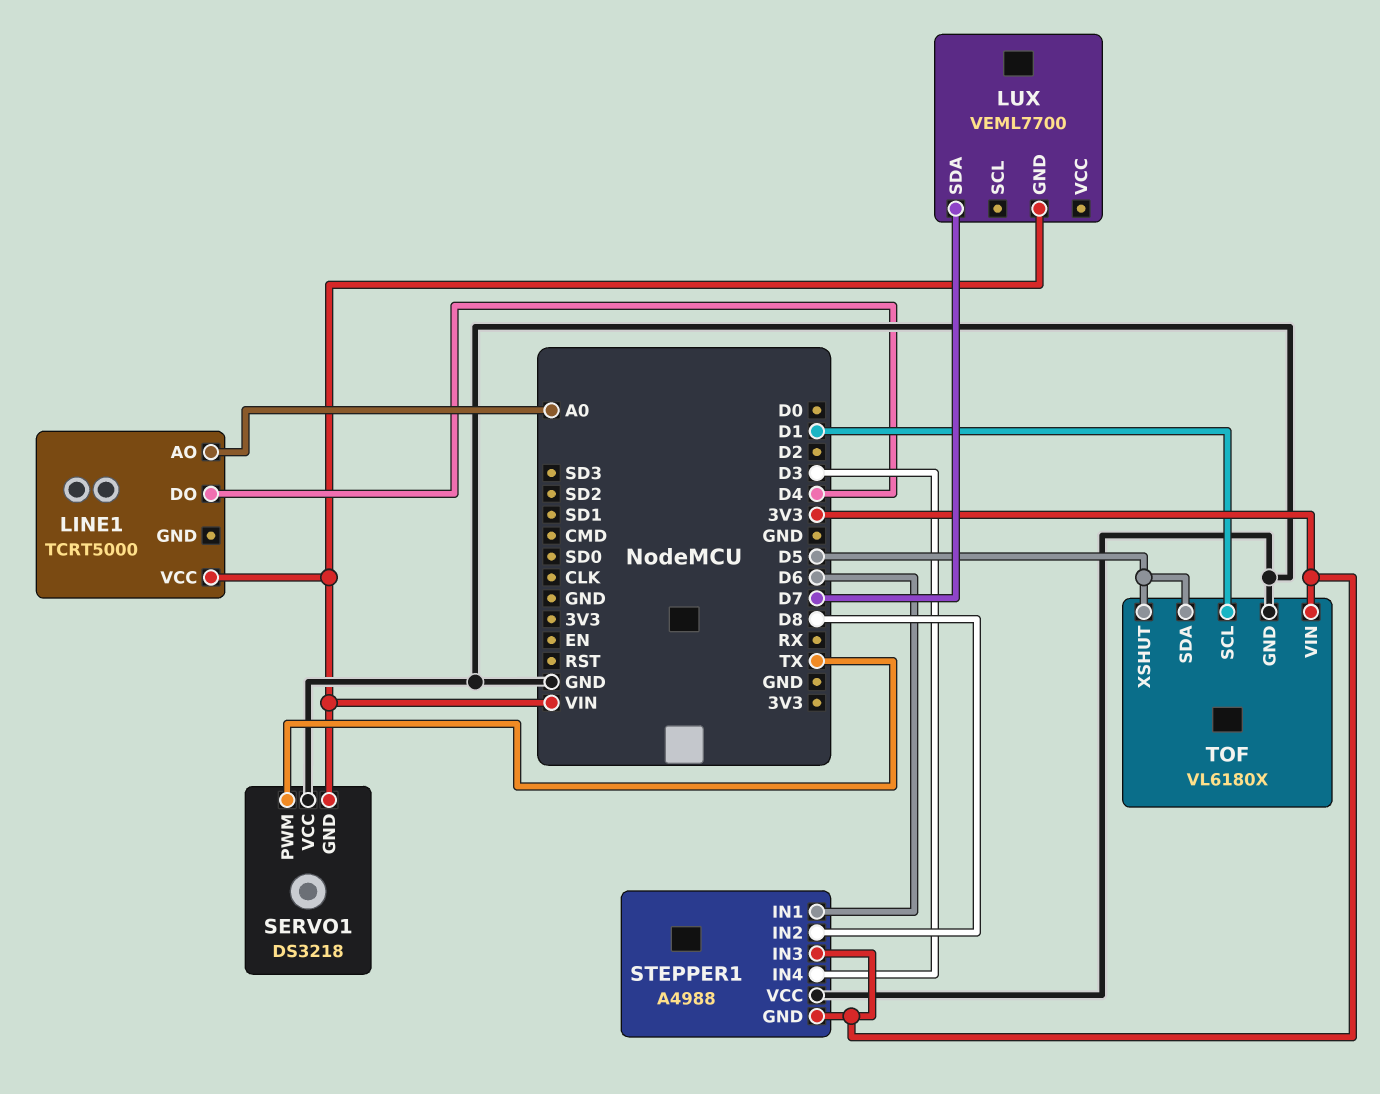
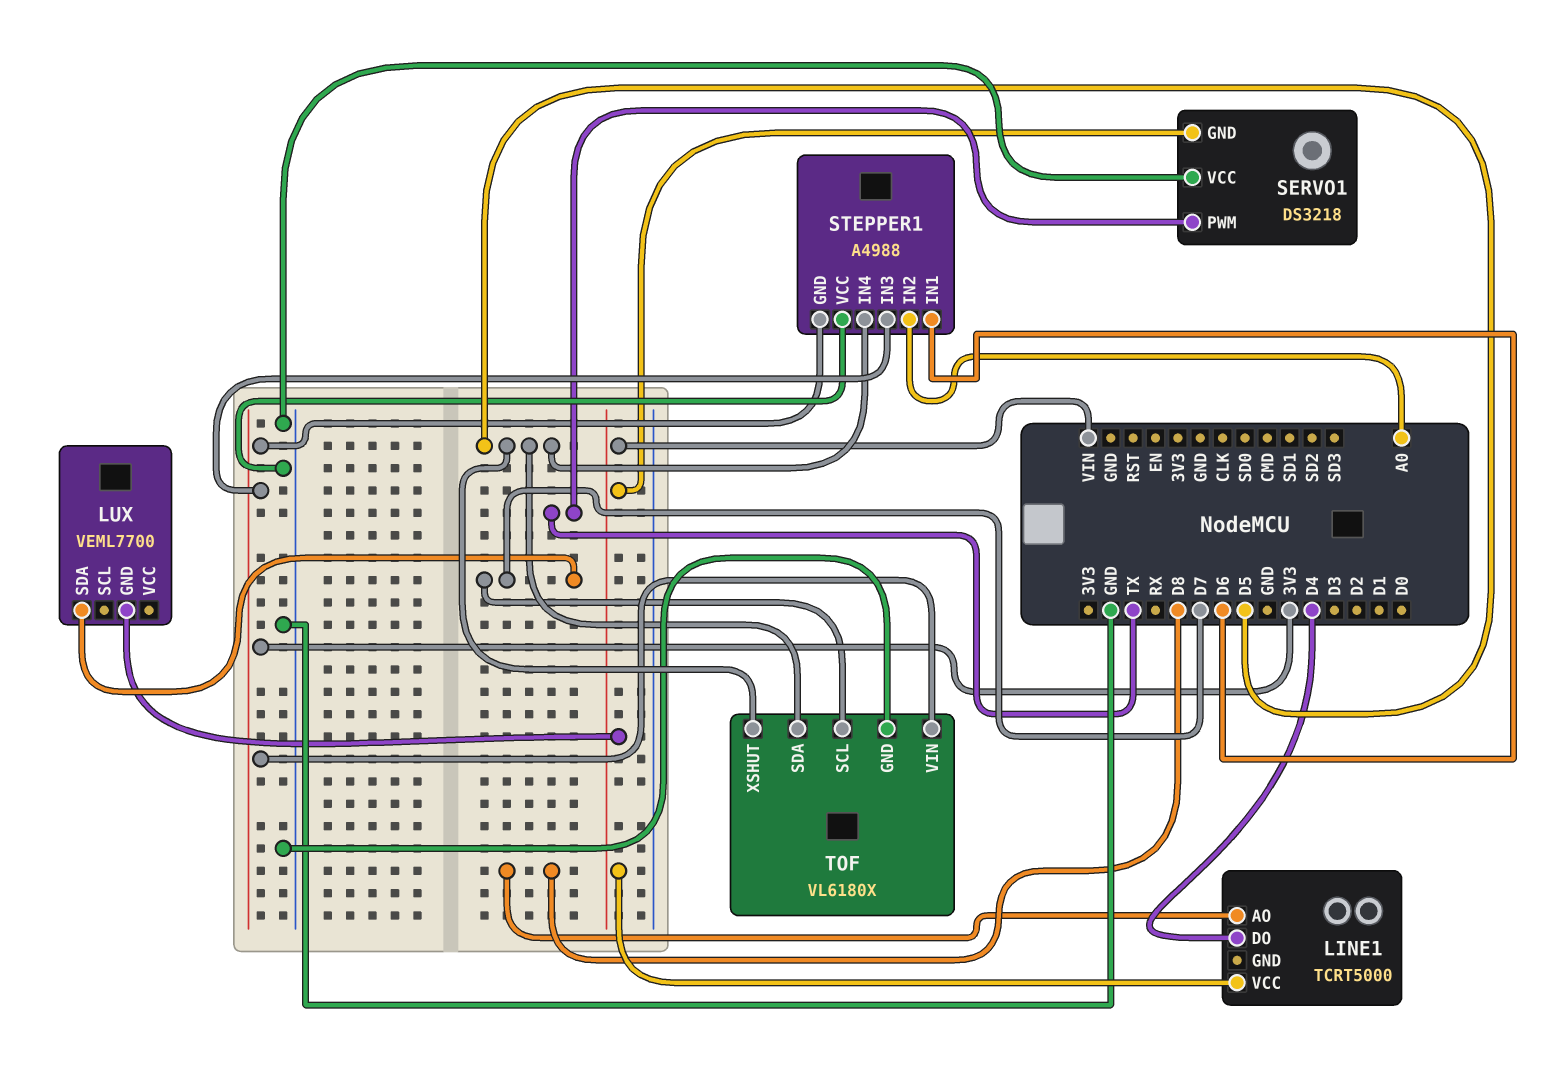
LINE1 pin AO: A0 -> D8
STEPPER1 pin IN2: D8 -> A0
STEPPER1 pin IN4: D3 -> D5
TOF pin SCL: D1 -> D7

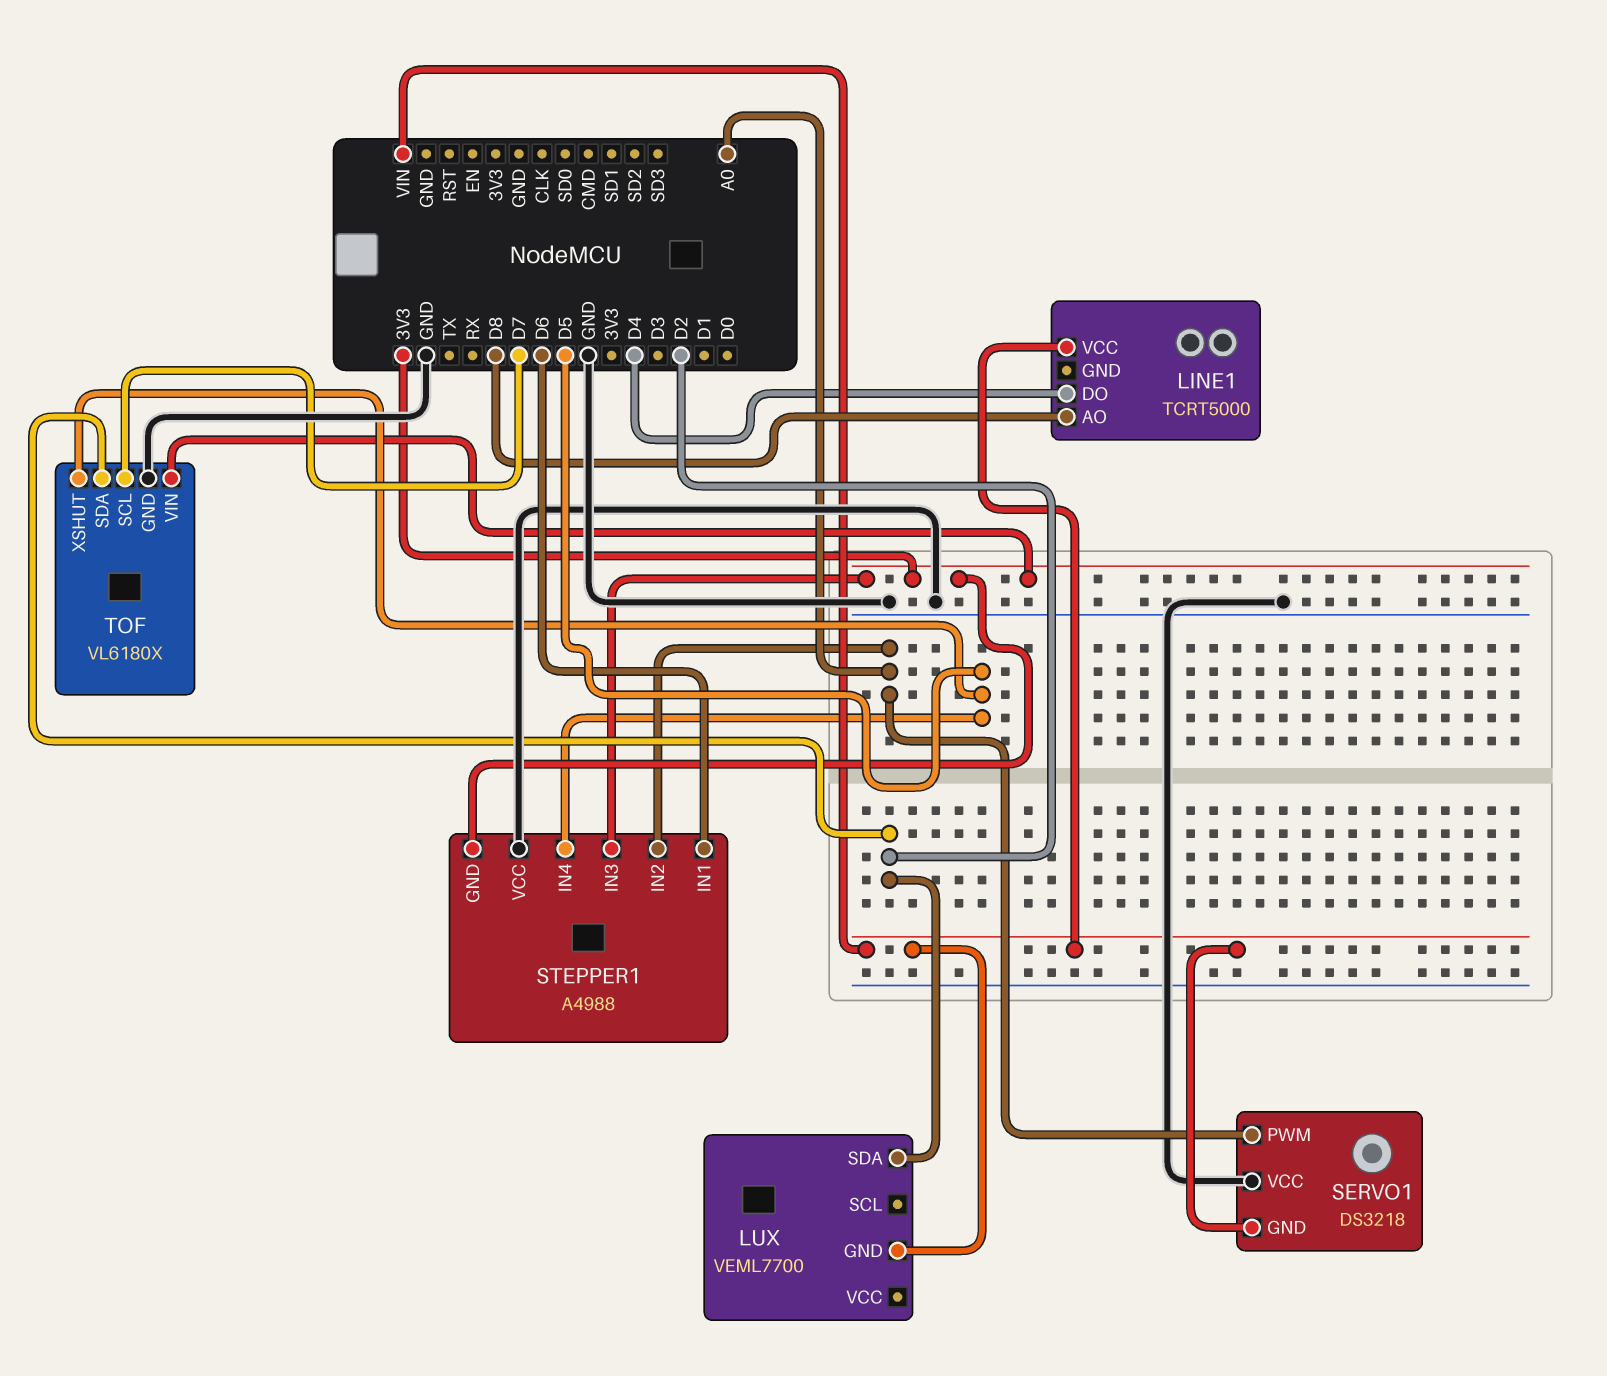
LUX pin SDA: D7 -> D2
SERVO1 pin PWM: TX -> A0
TOF pin SDA: D5 -> D2

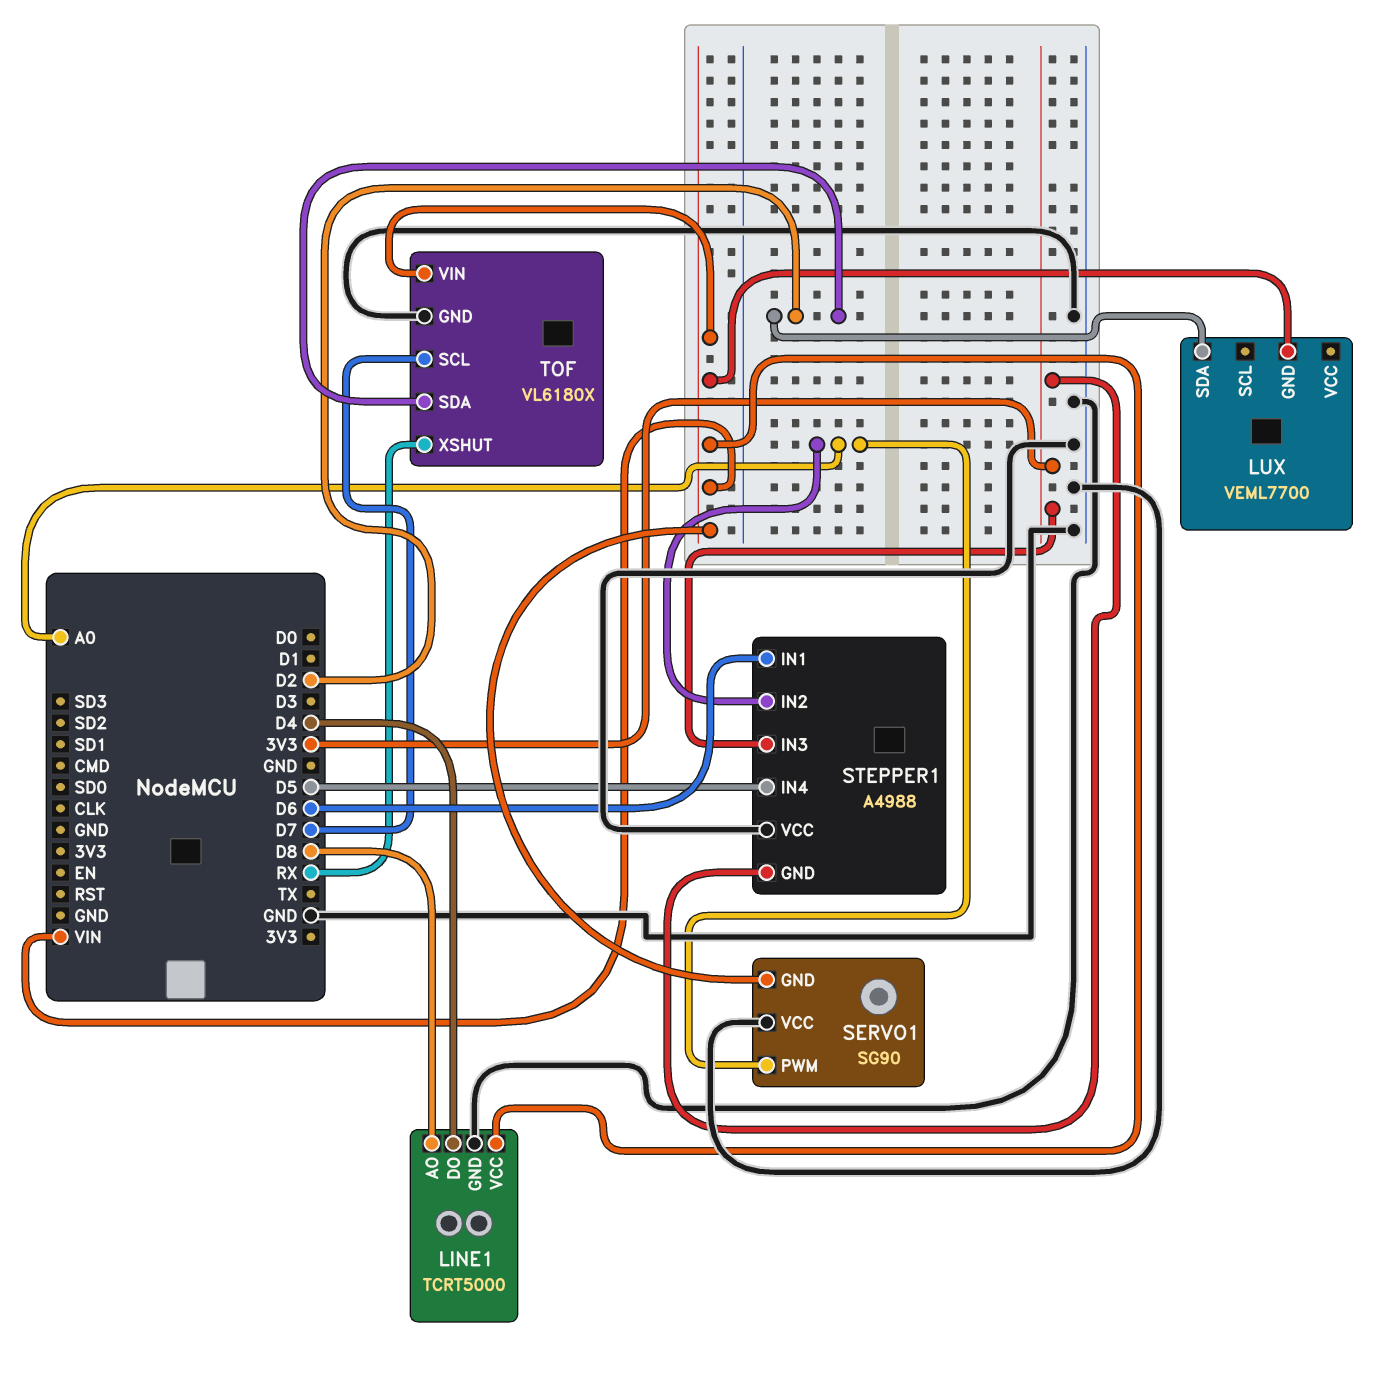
LINE1 pin GND: none -> GND
SERVO1: DS3218 -> SG90
TOF pin VIN: 3V3 -> VIN
TOF pin XSHUT: D5 -> RX

